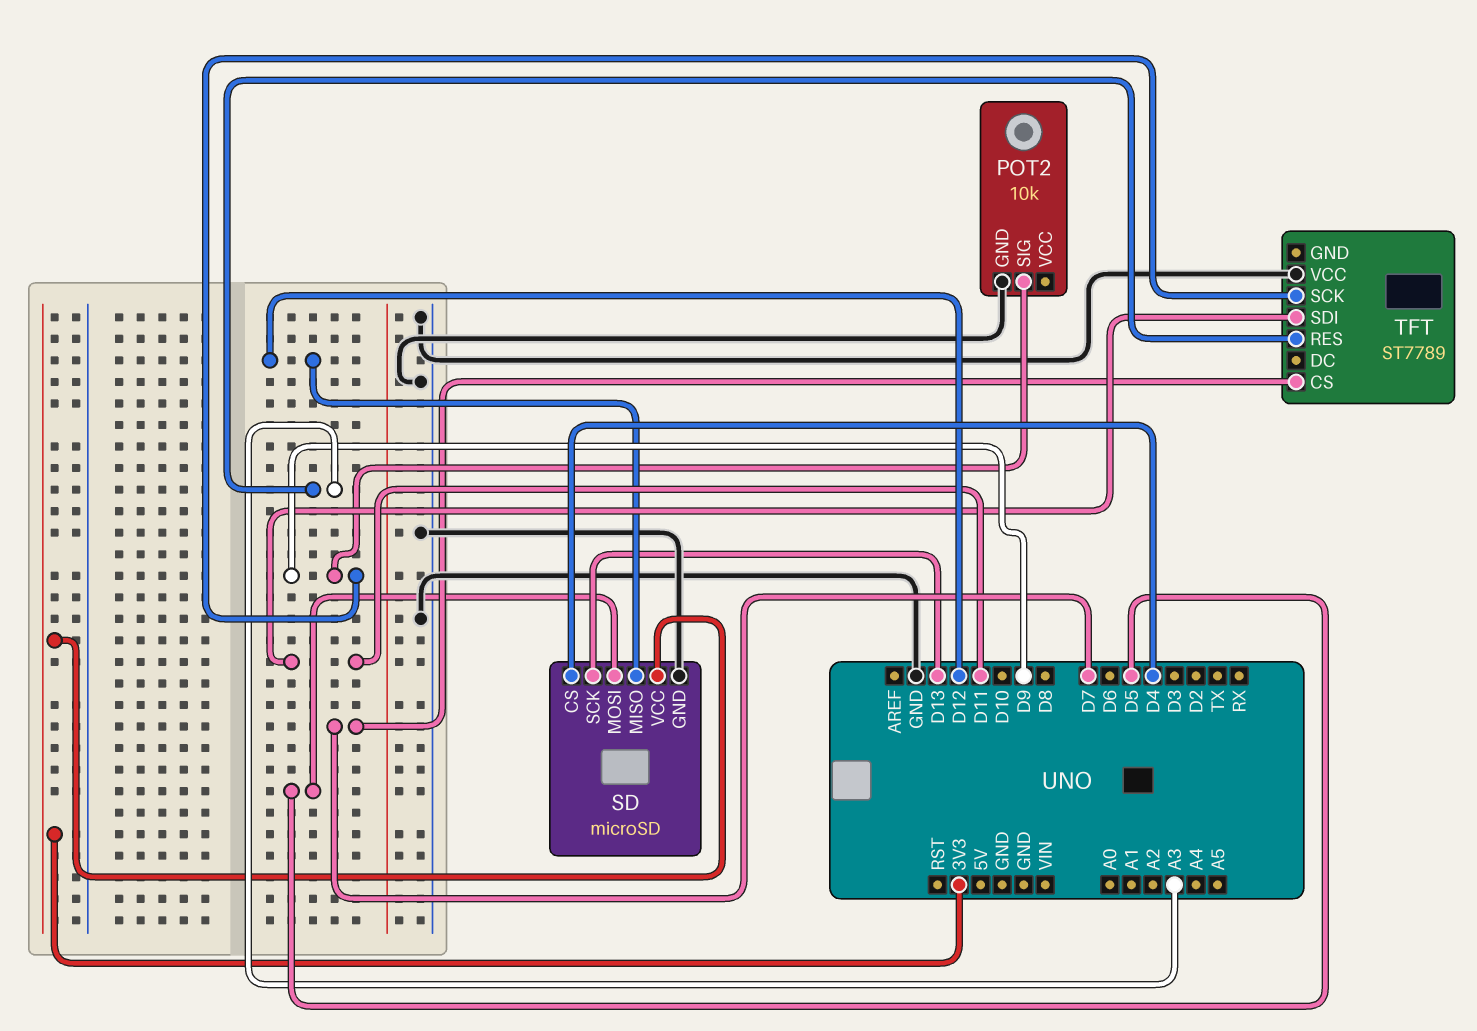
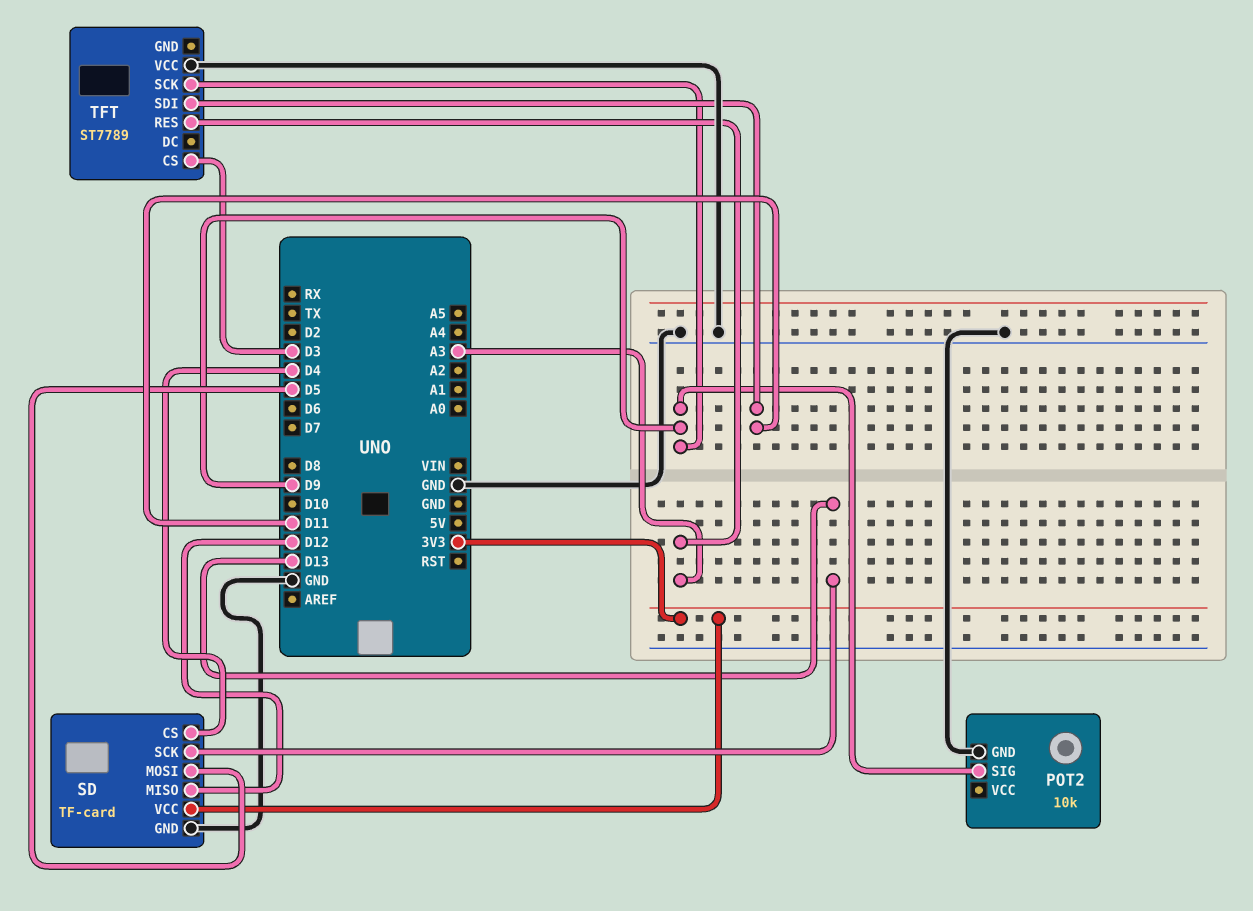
SD: microSD -> TF-card
TFT pin CS: D7 -> D3

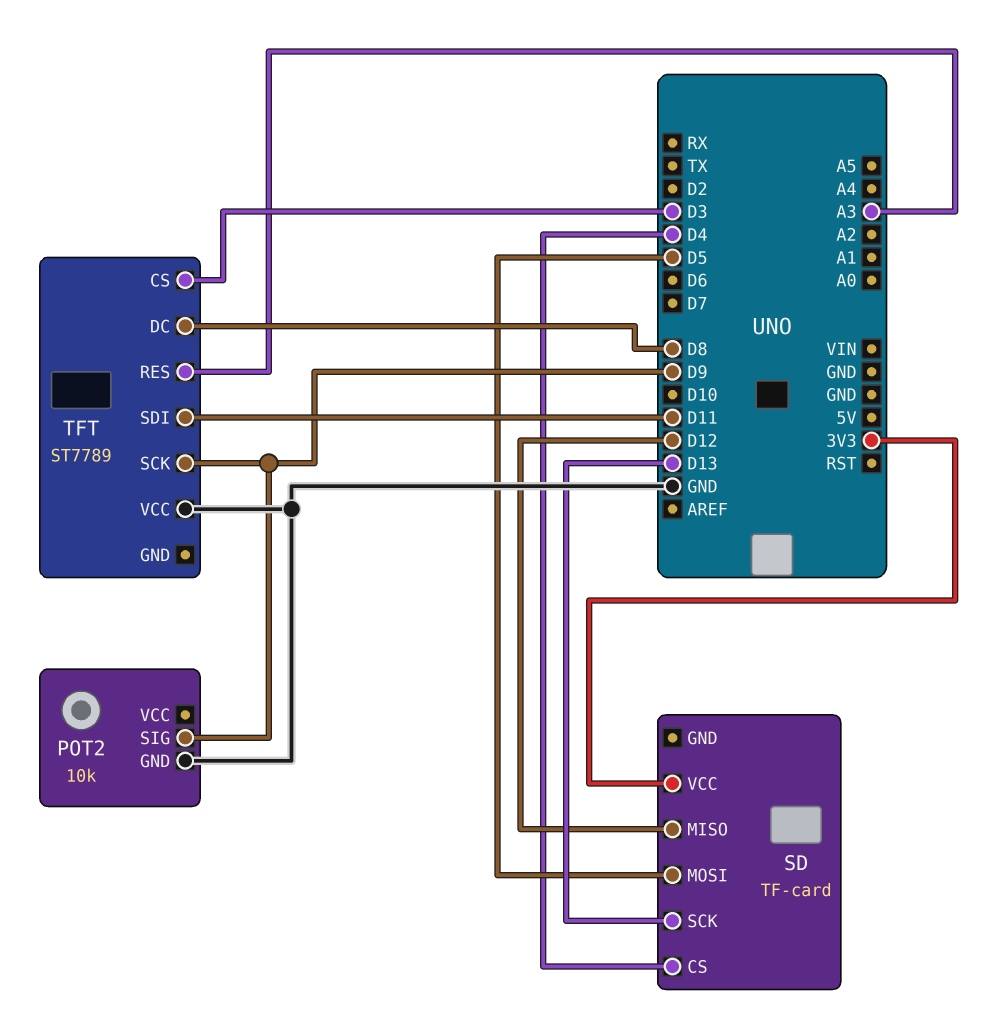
SD pin GND: GND -> none
TFT pin DC: none -> D8

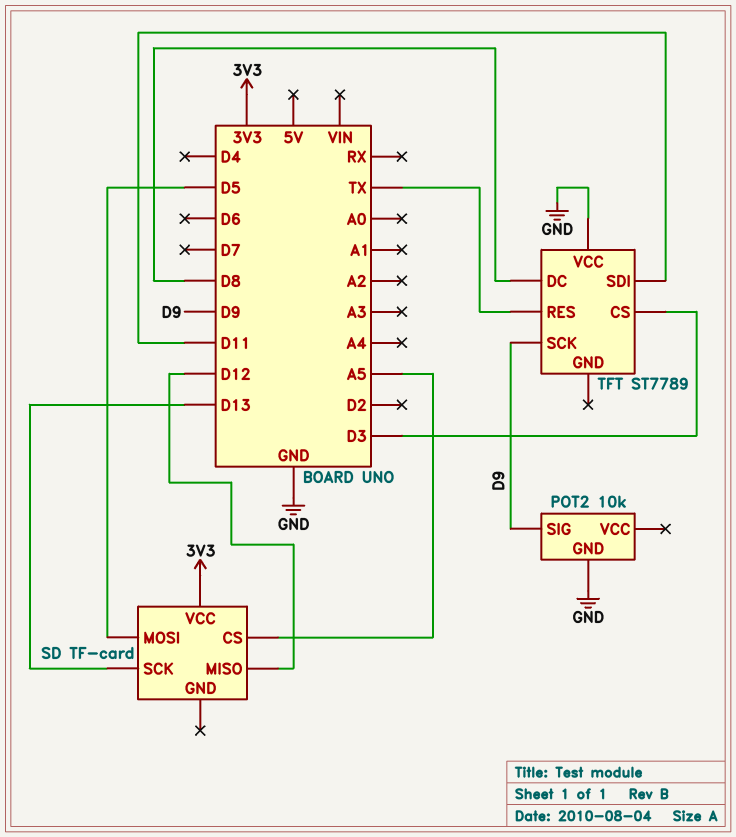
SD pin CS: D4 -> A5
TFT pin RES: A3 -> TX

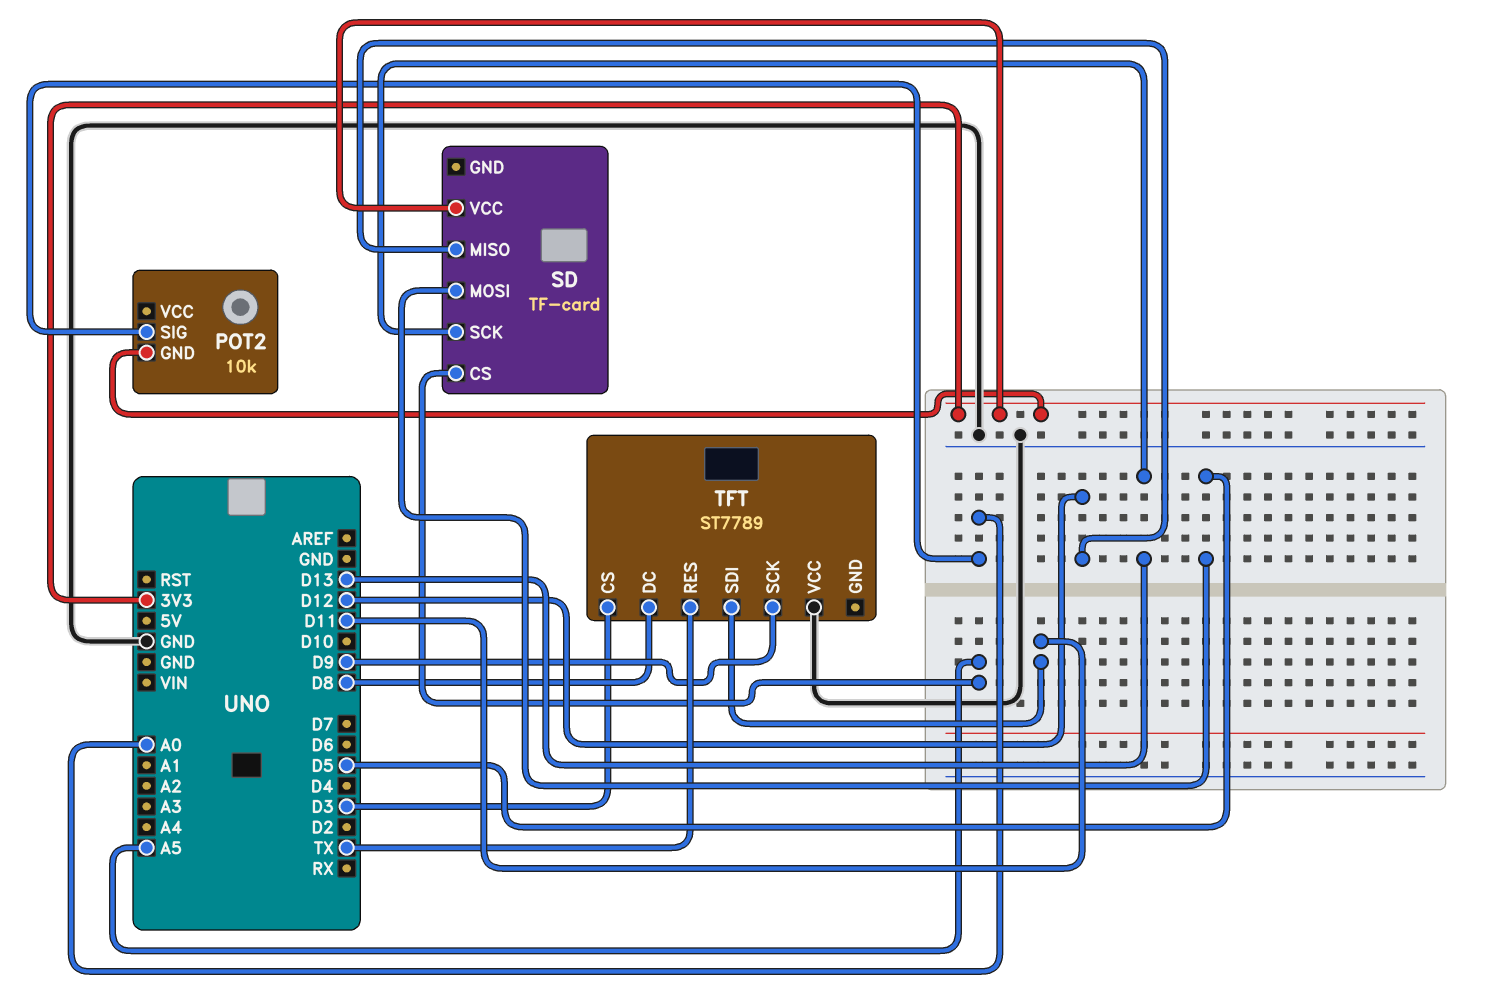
POT2 pin GND: GND -> 3V3
POT2 pin SIG: D9 -> A0

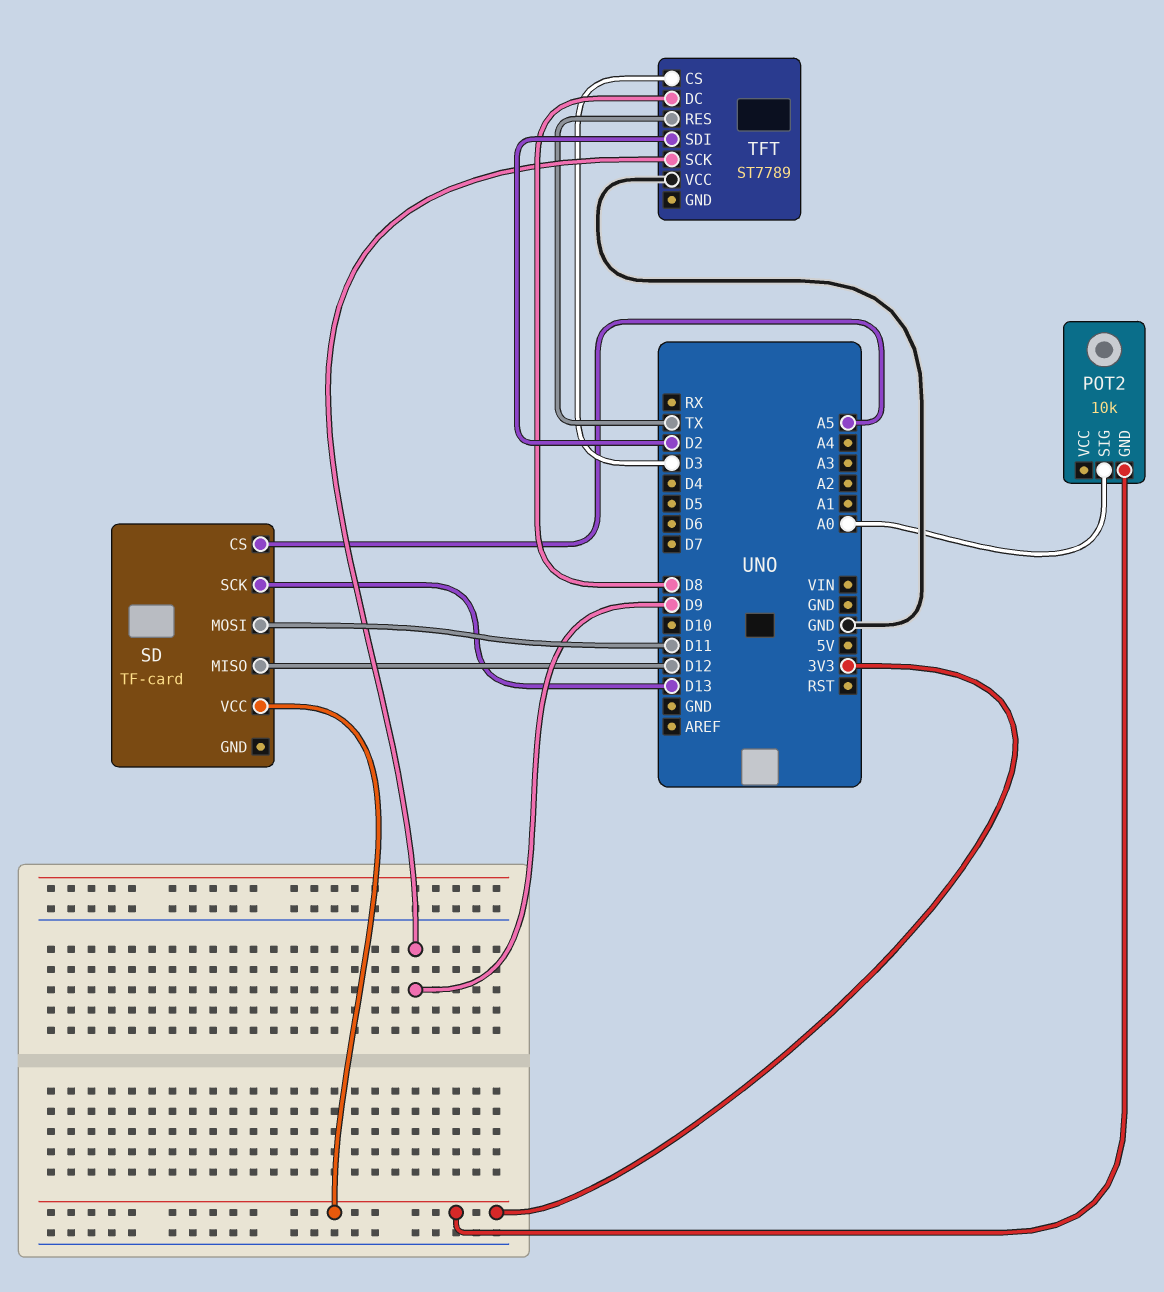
SD pin MOSI: D5 -> D11
TFT pin SDI: D11 -> D2

